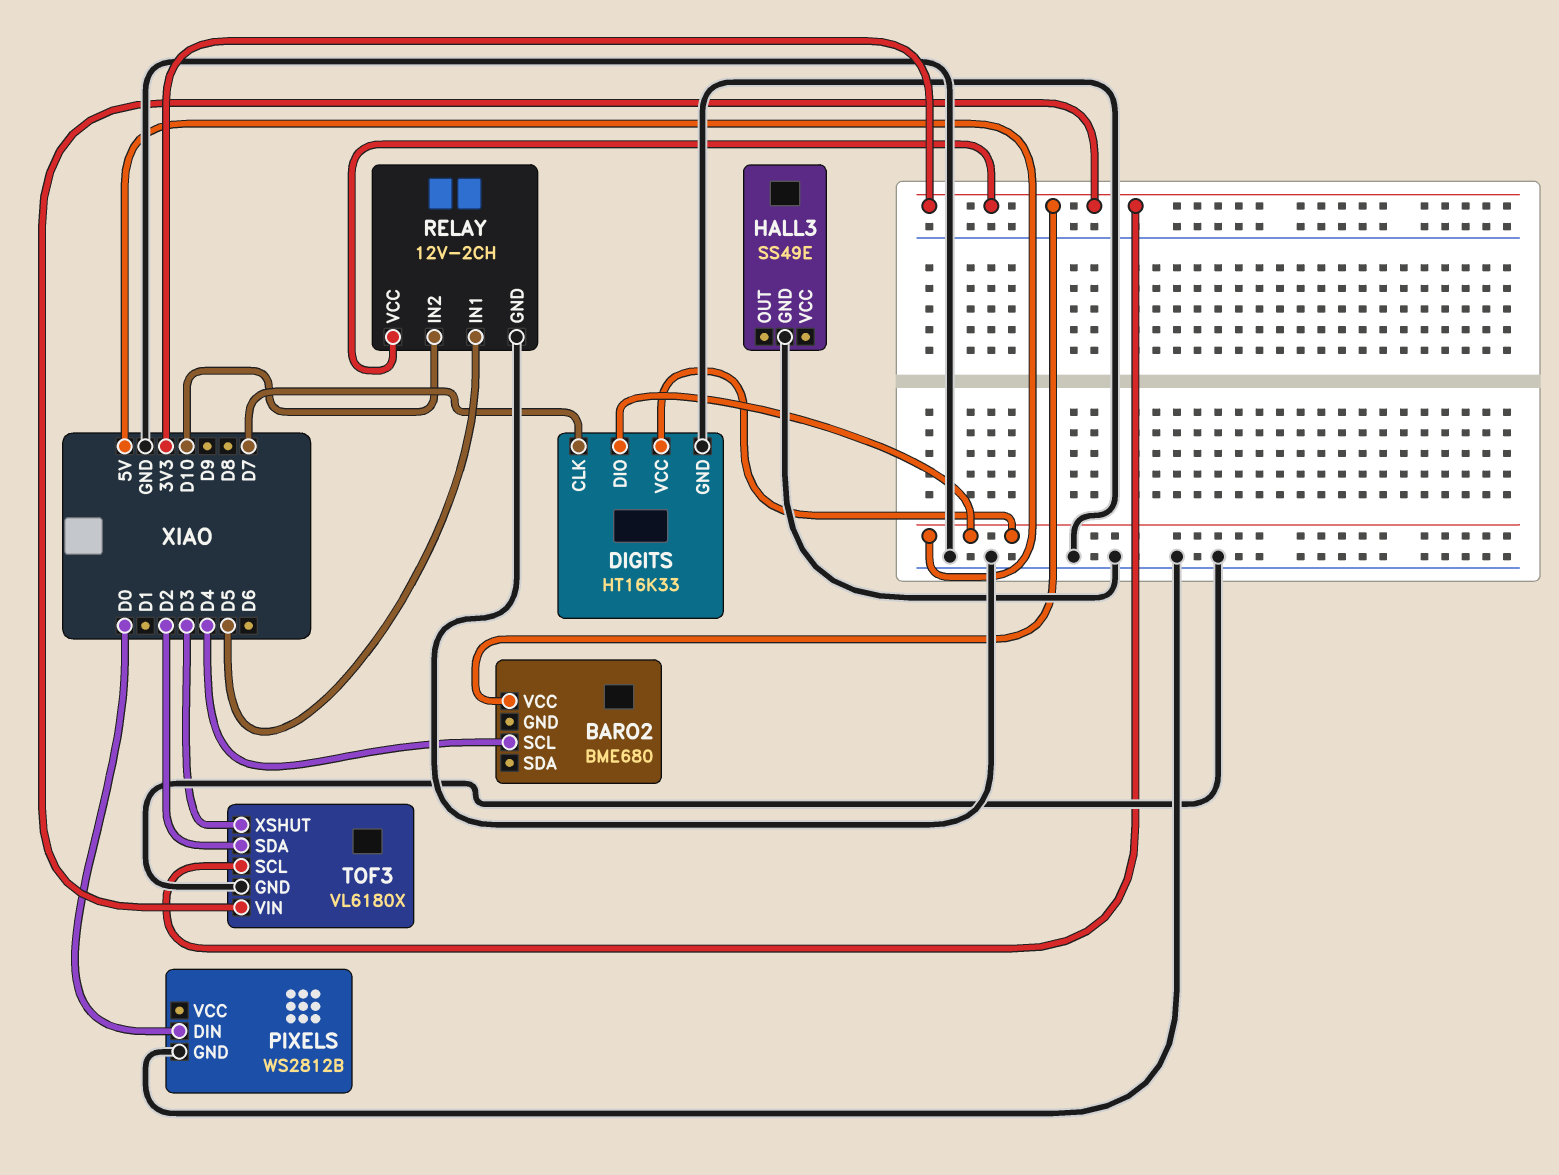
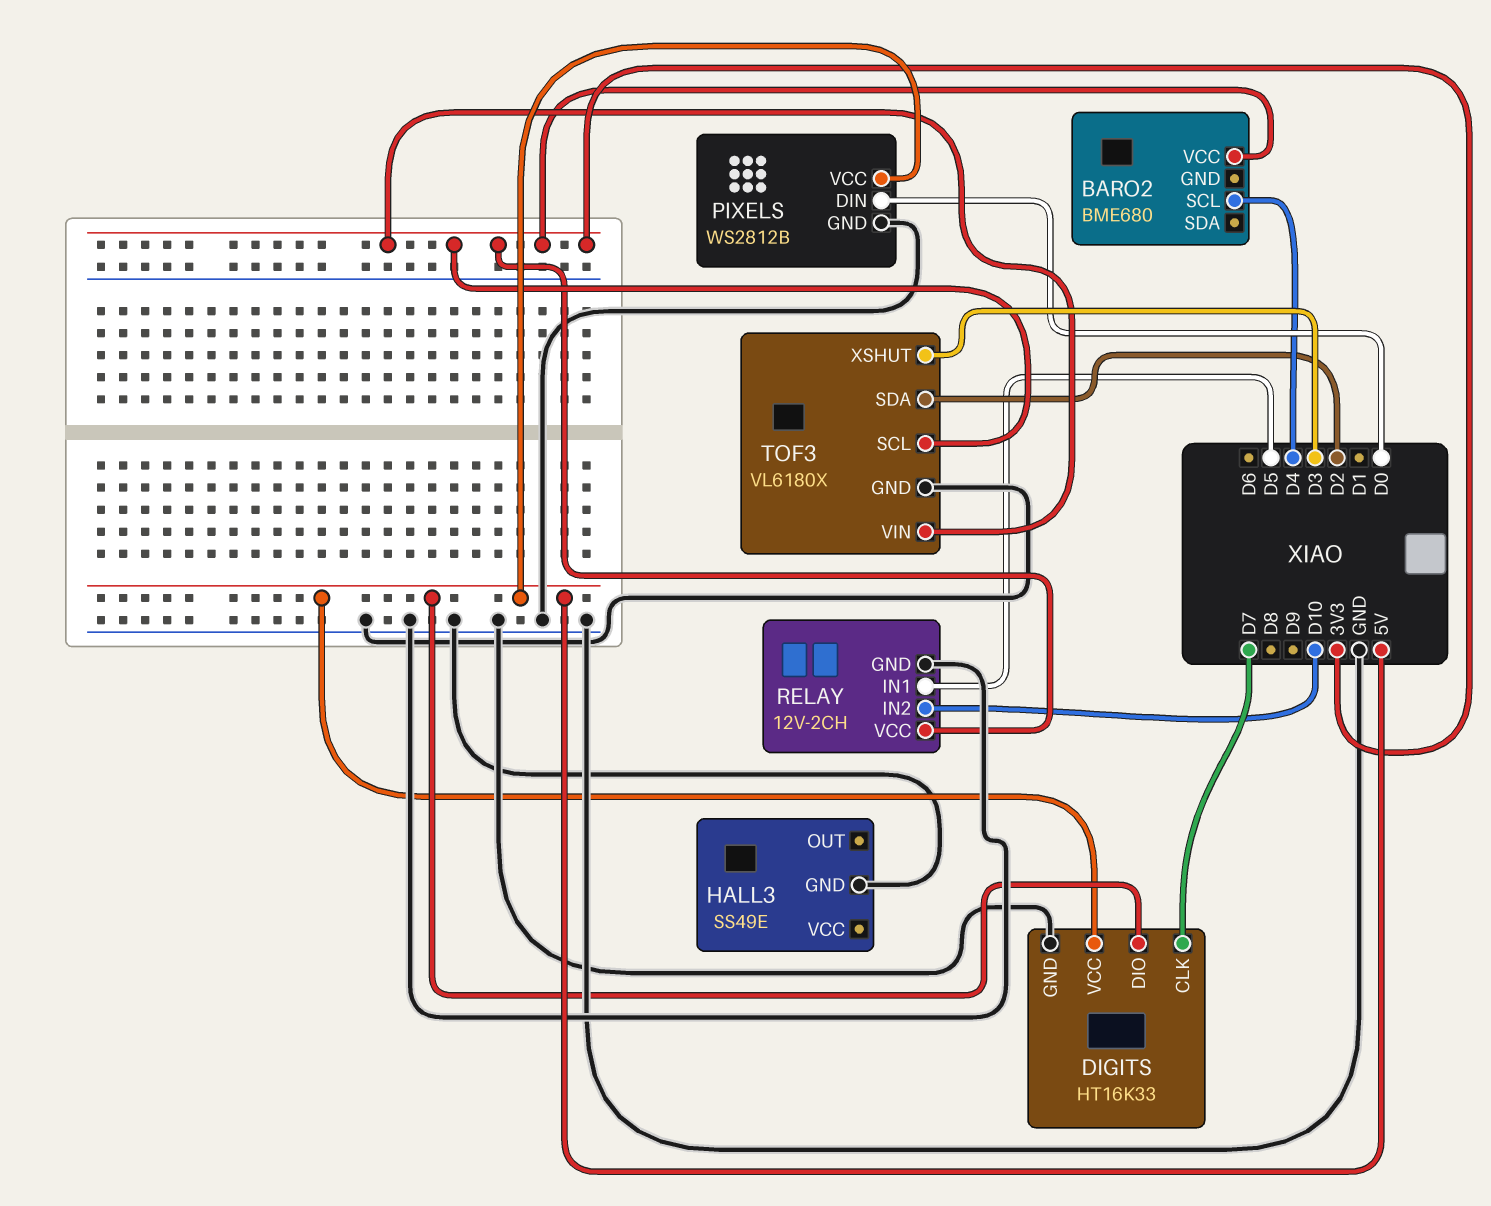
PIXELS pin VCC: none -> 5V

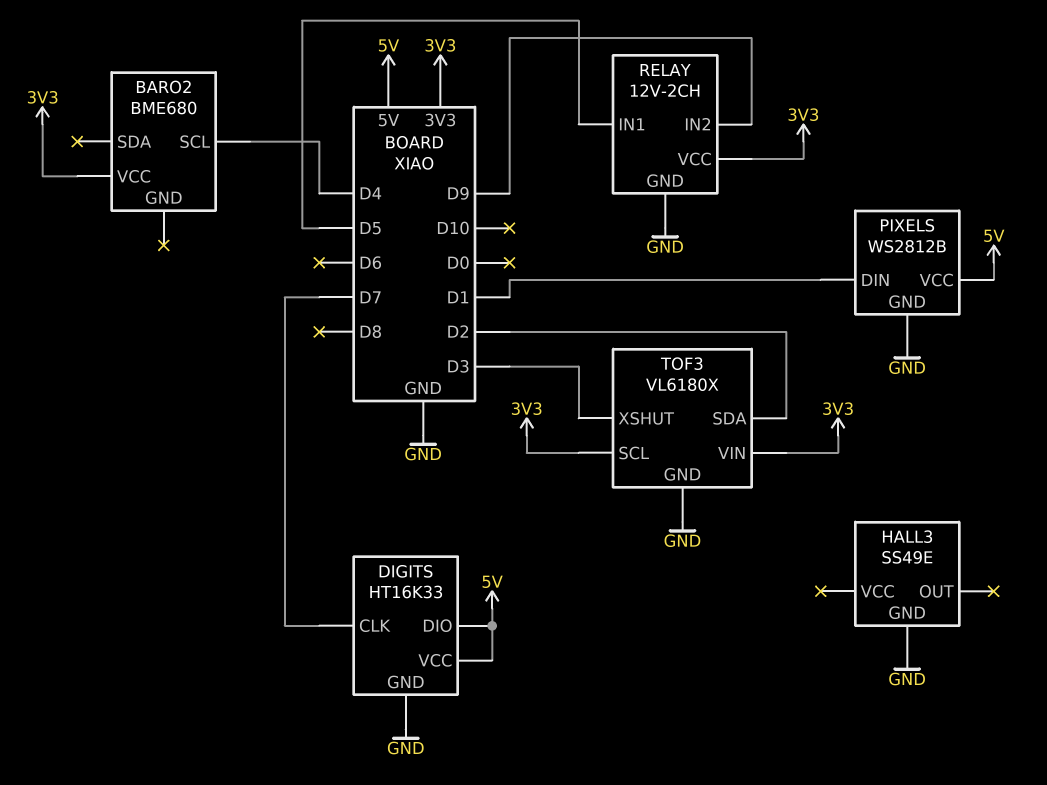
PIXELS pin DIN: D0 -> D1
RELAY pin IN2: D10 -> D9

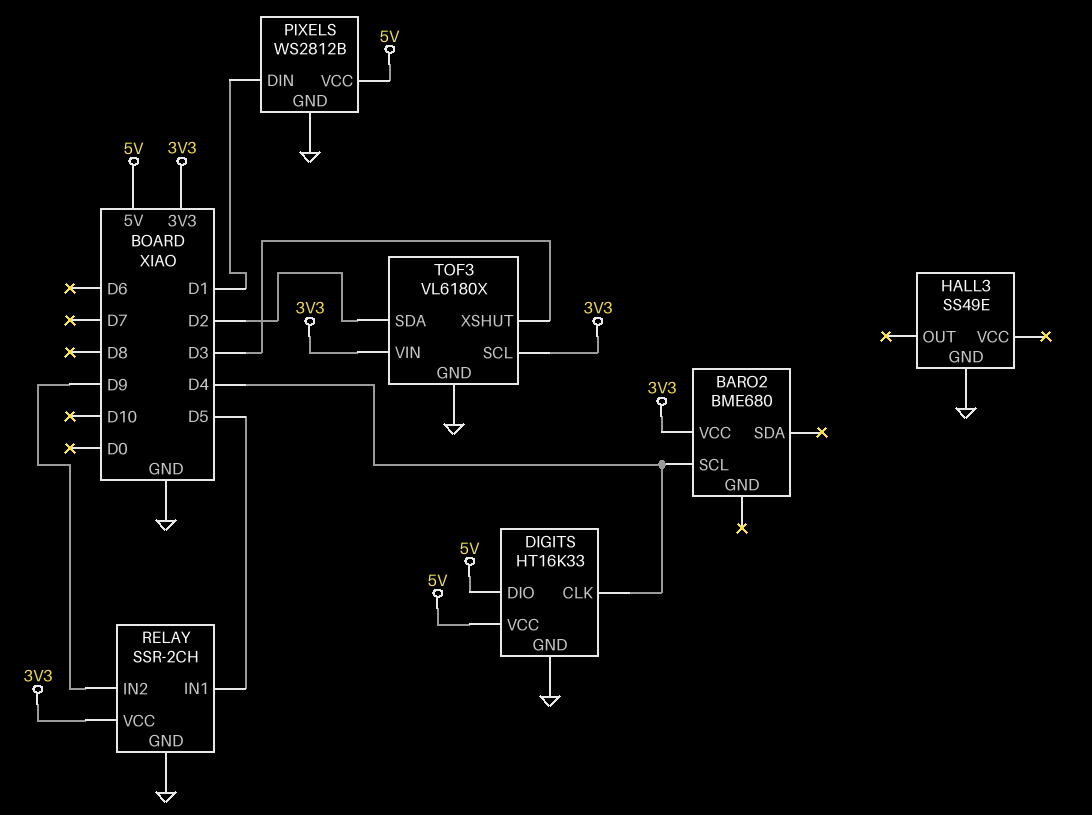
DIGITS pin CLK: D7 -> D4
RELAY: 12V-2CH -> SSR-2CH

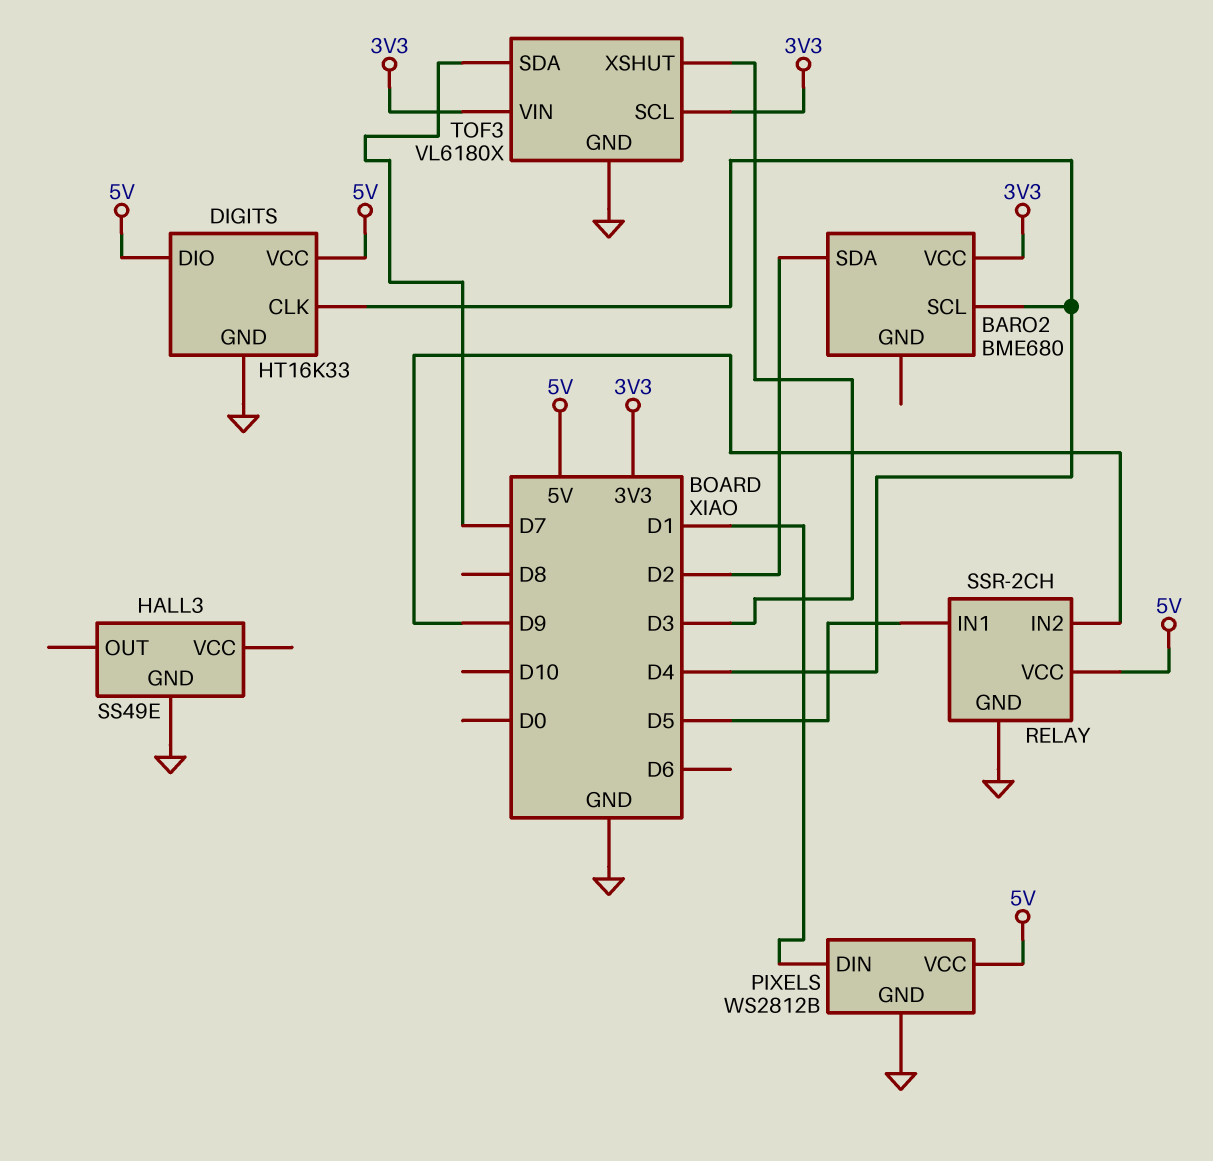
BARO2 pin SDA: none -> D2
RELAY pin VCC: 3V3 -> 5V
TOF3 pin SDA: D2 -> D7

